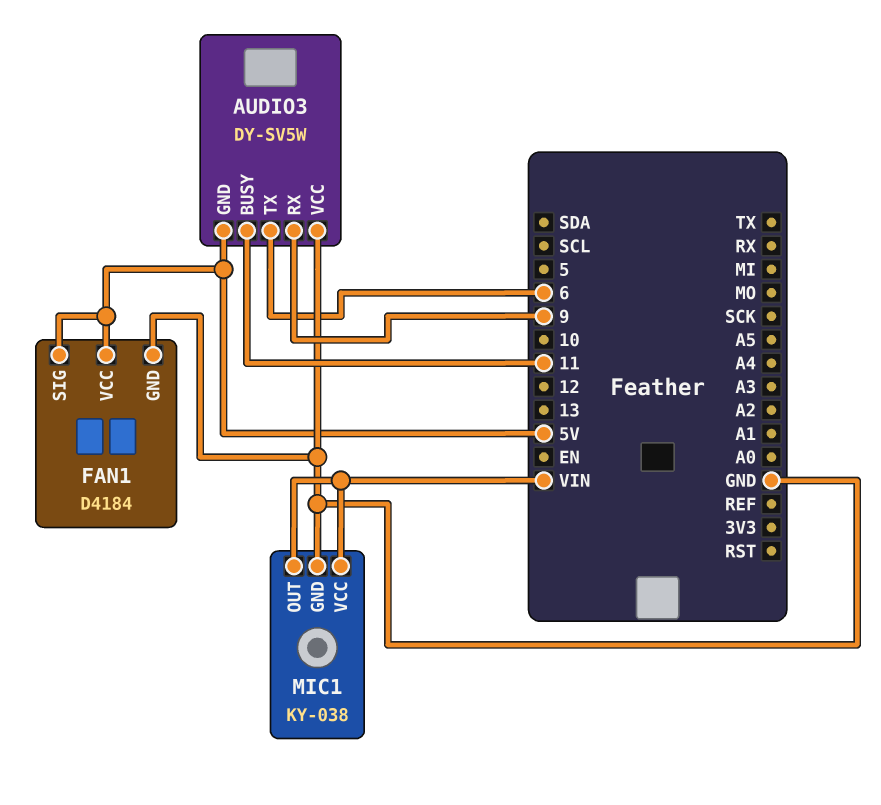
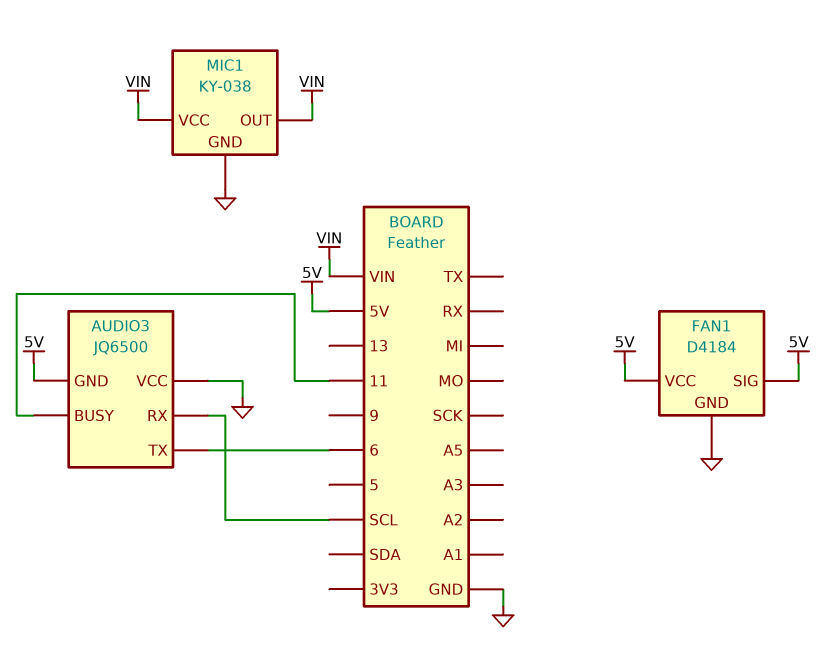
AUDIO3: DY-SV5W -> JQ6500
AUDIO3 pin RX: 9 -> SCL

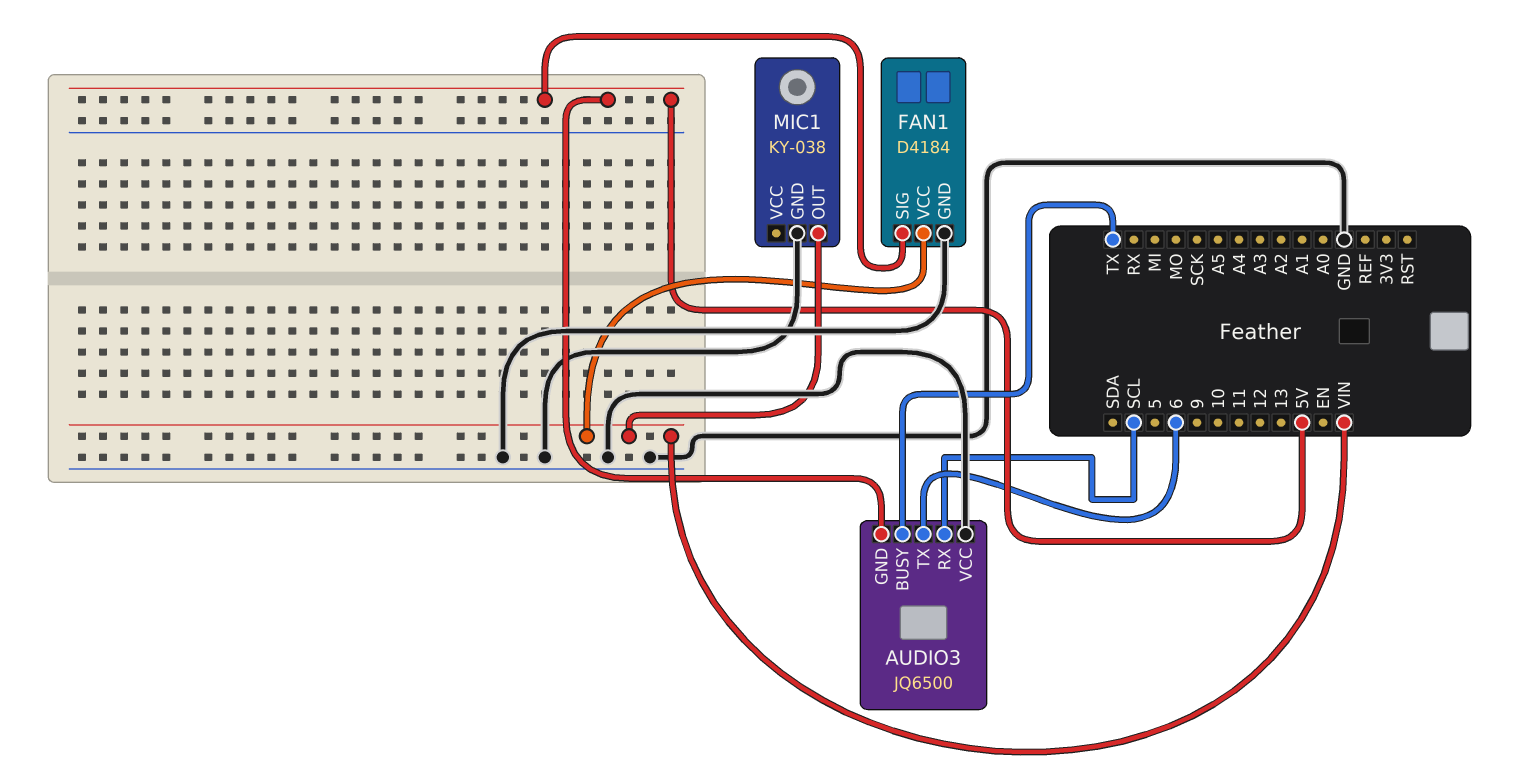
AUDIO3 pin BUSY: 11 -> TX
FAN1 pin VCC: 5V -> VIN
MIC1 pin VCC: VIN -> none

